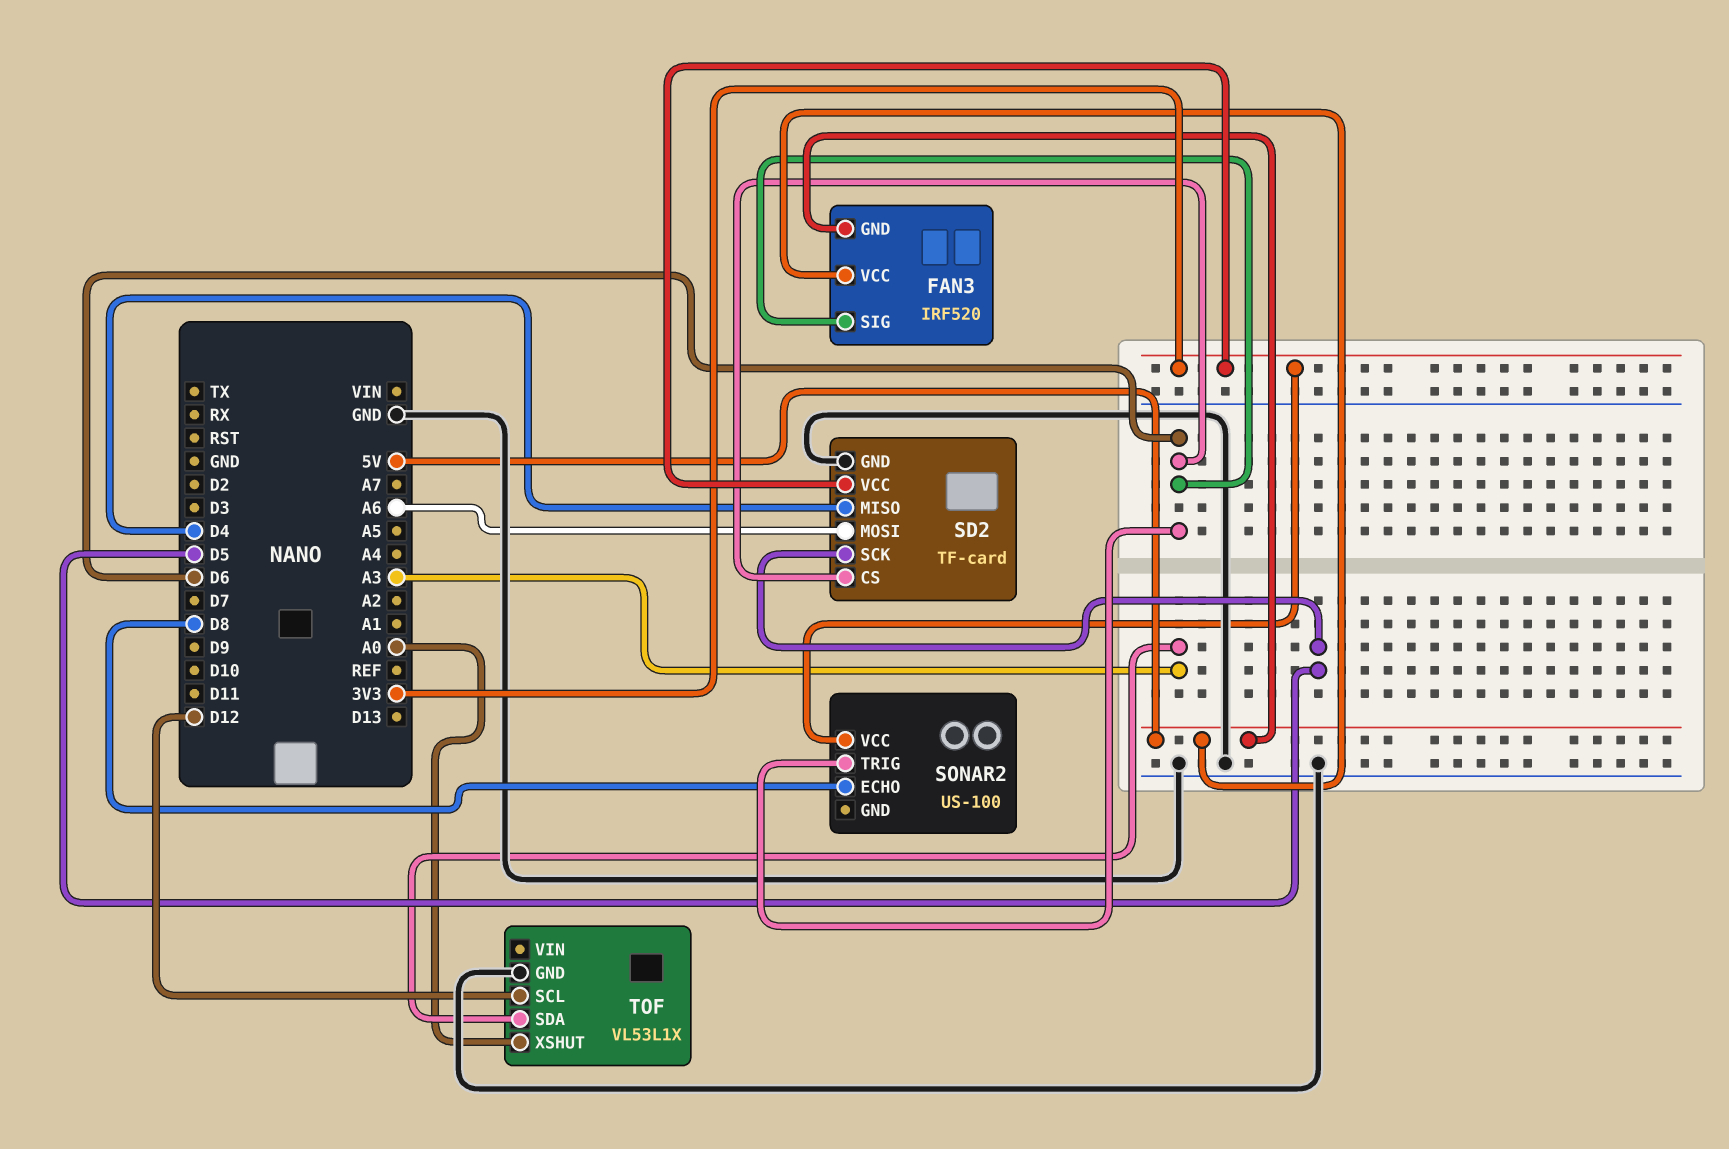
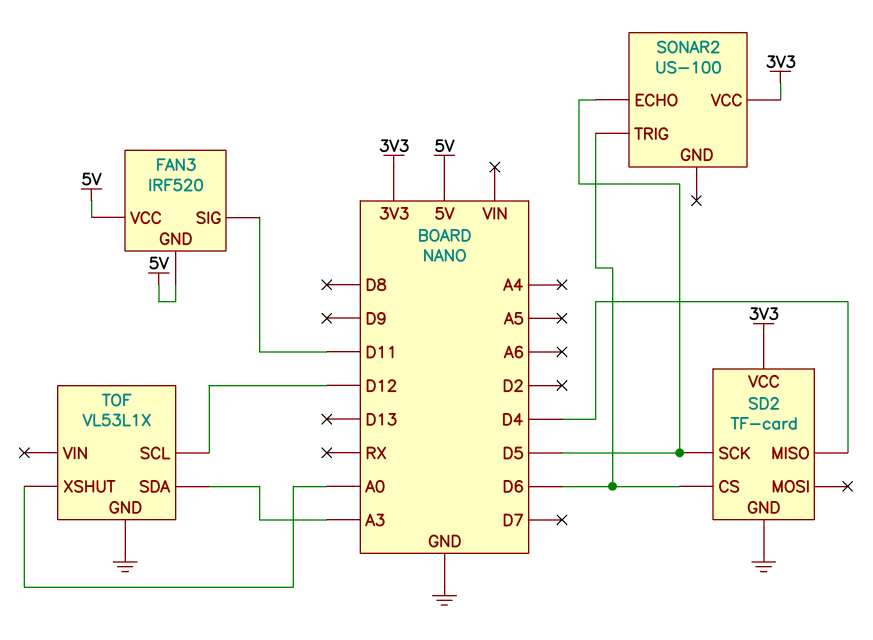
FAN3 pin SIG: D6 -> D11
SD2 pin MOSI: A6 -> none
SONAR2 pin ECHO: D8 -> D5

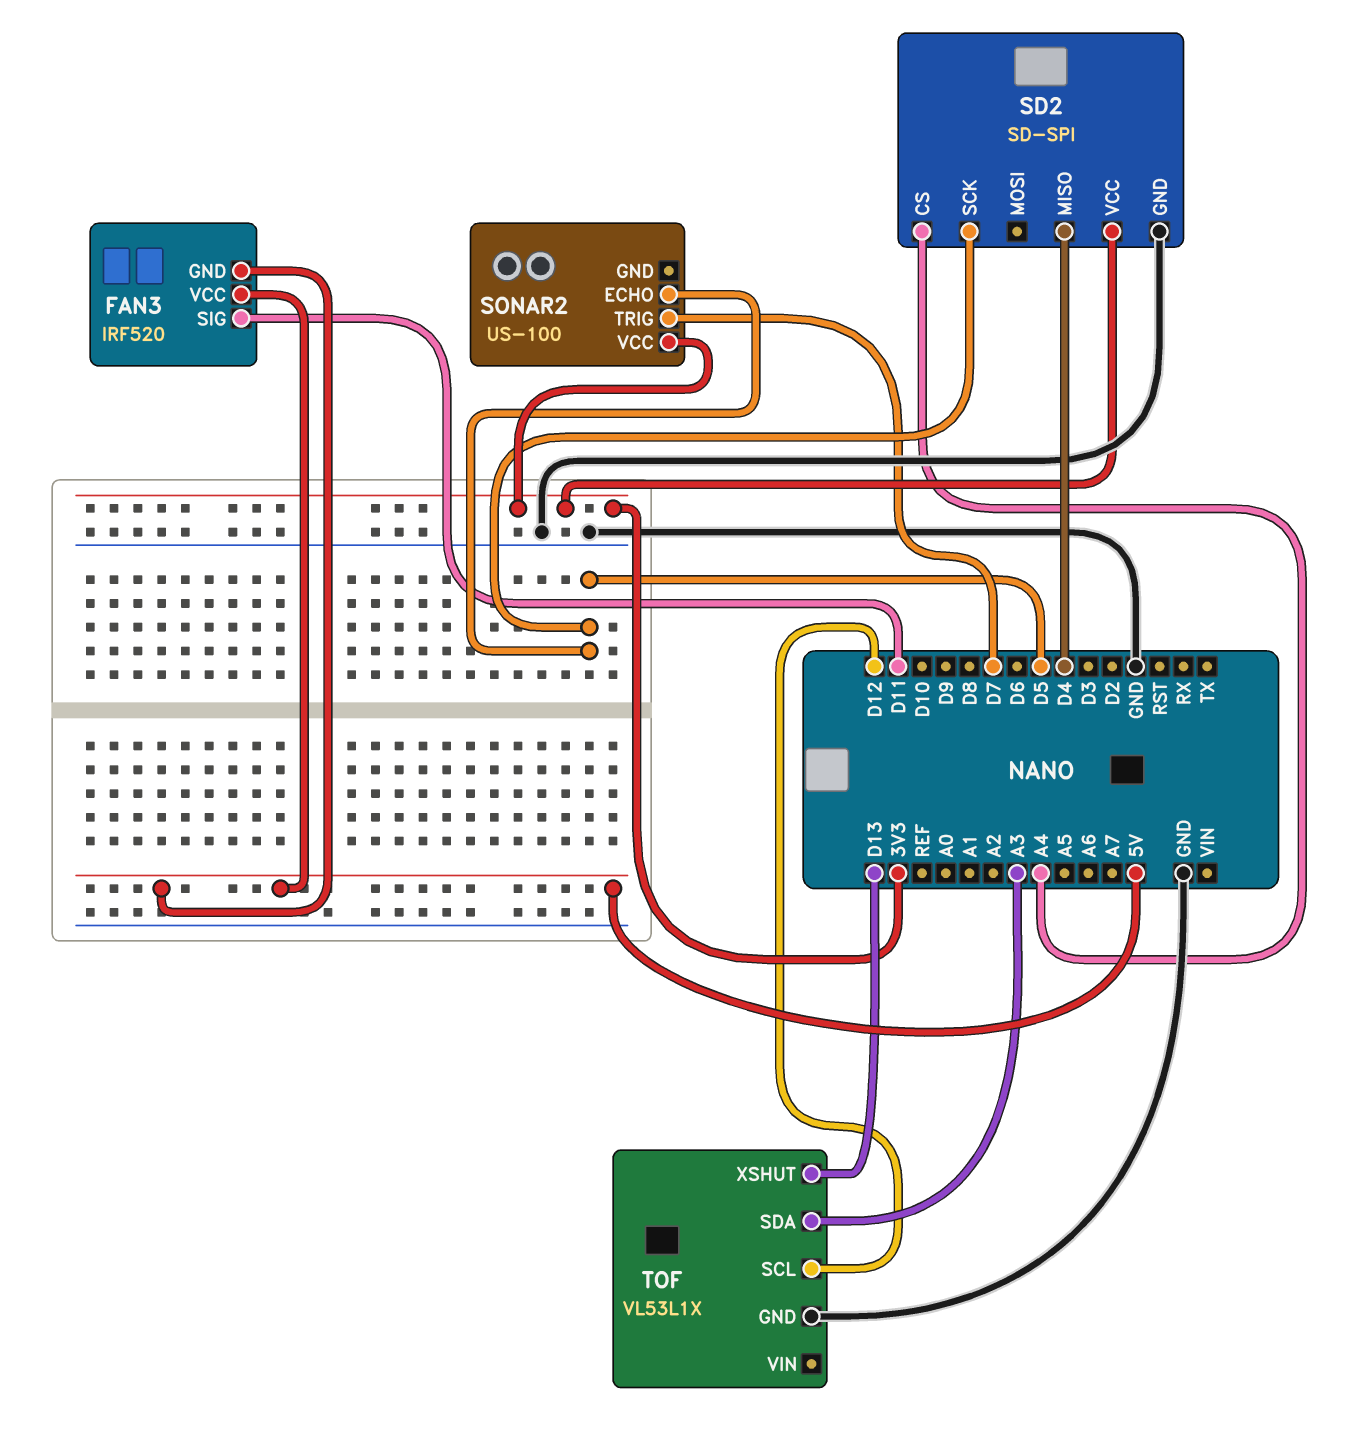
SD2: TF-card -> SD-SPI
SD2 pin CS: D6 -> A4
SONAR2 pin TRIG: D6 -> D7
TOF pin XSHUT: A0 -> D13

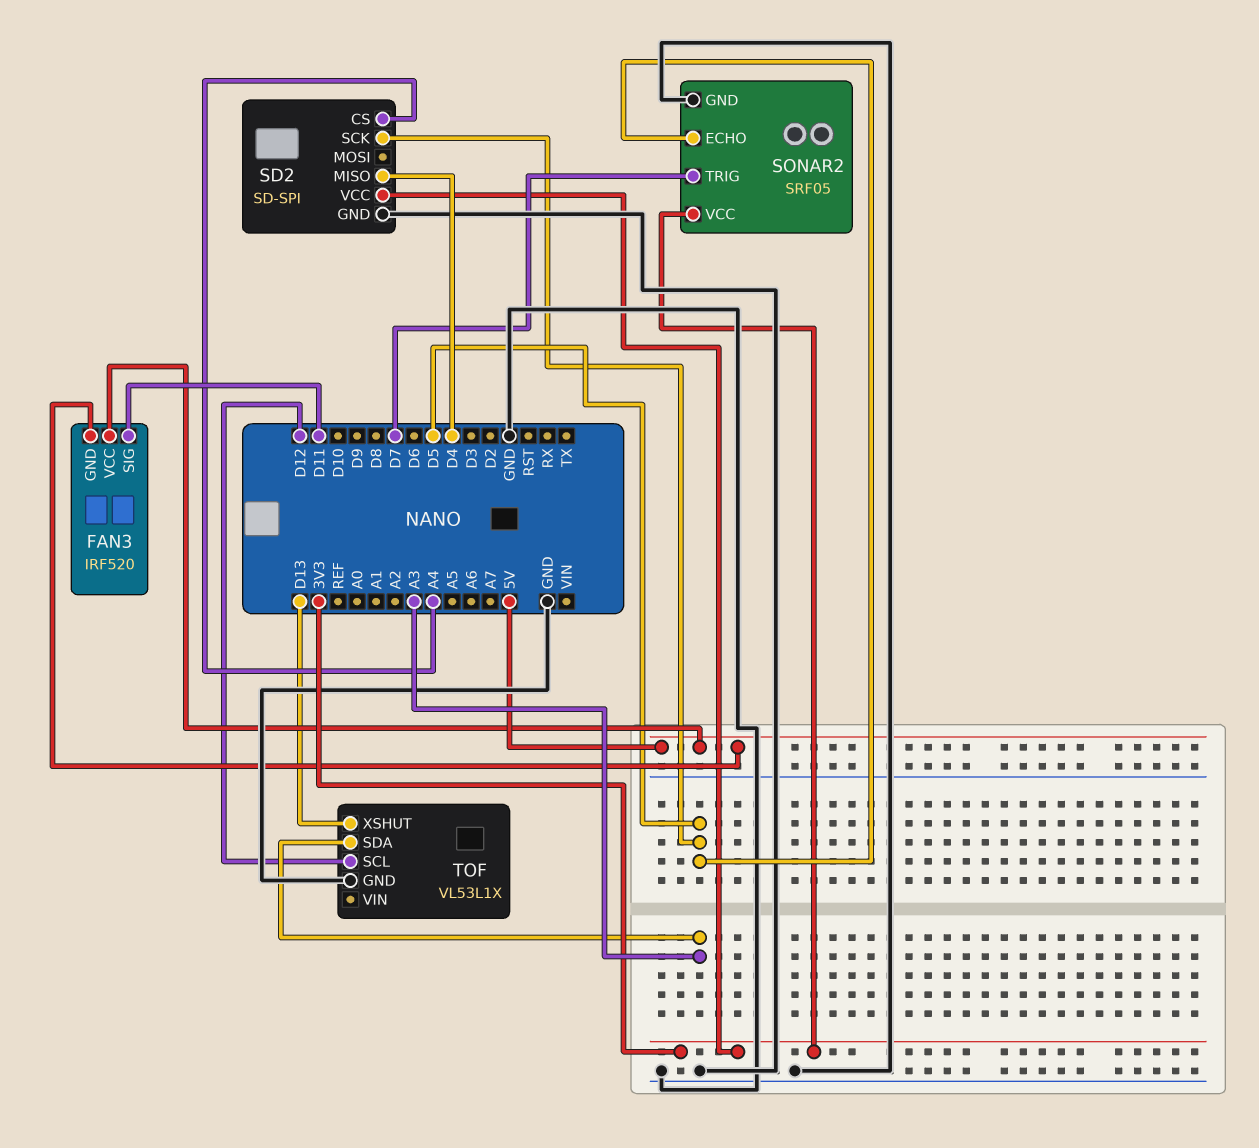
SONAR2: US-100 -> SRF05
SONAR2 pin GND: none -> GND

